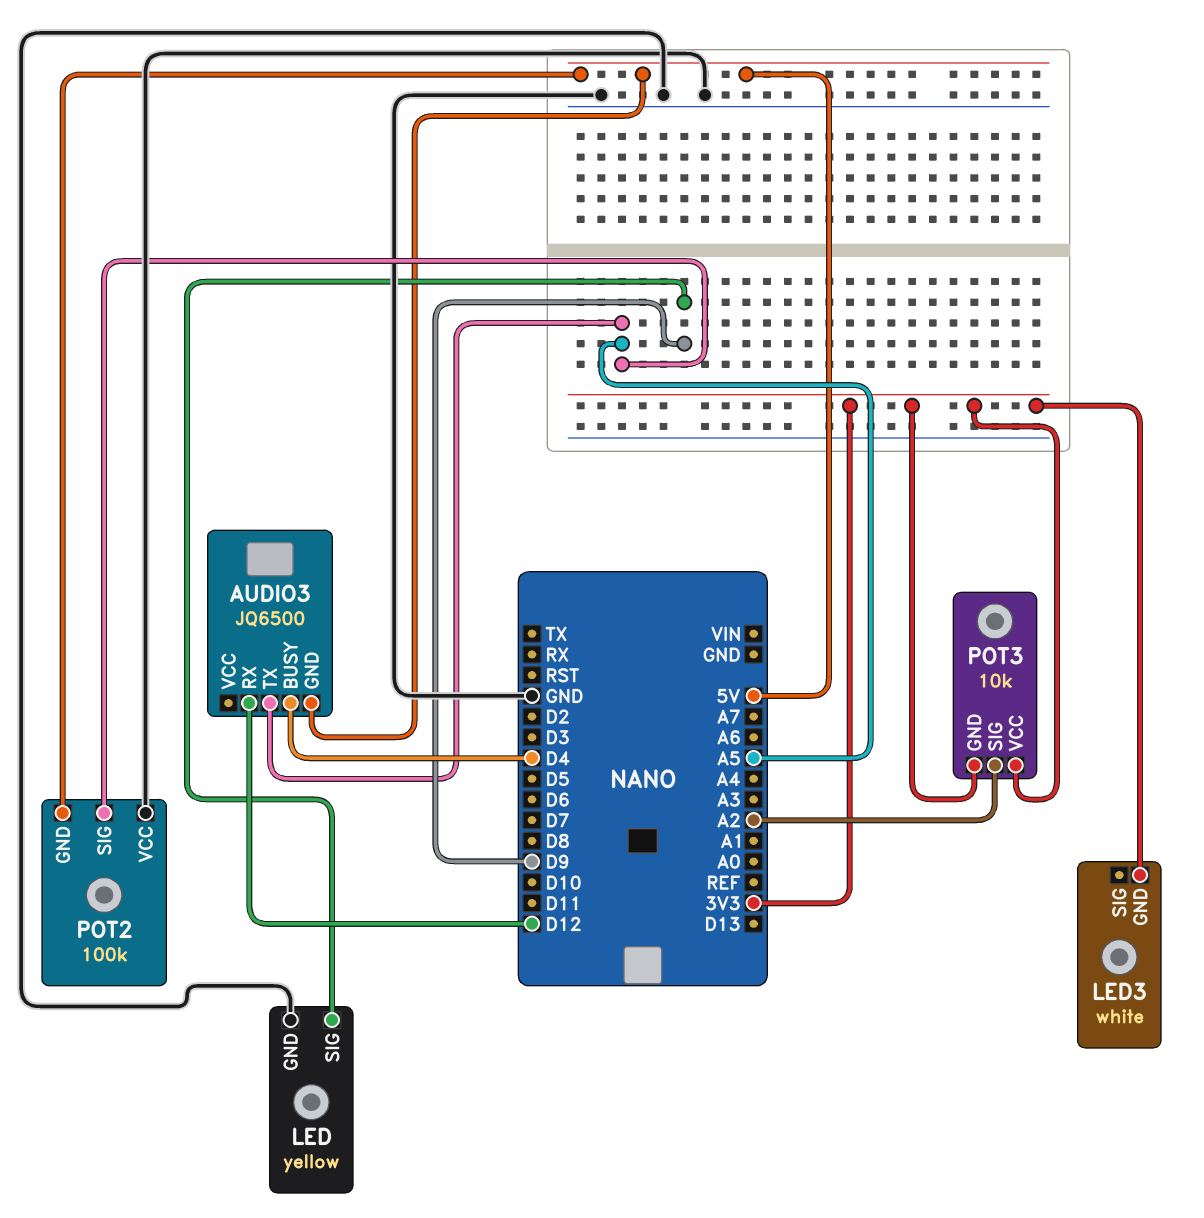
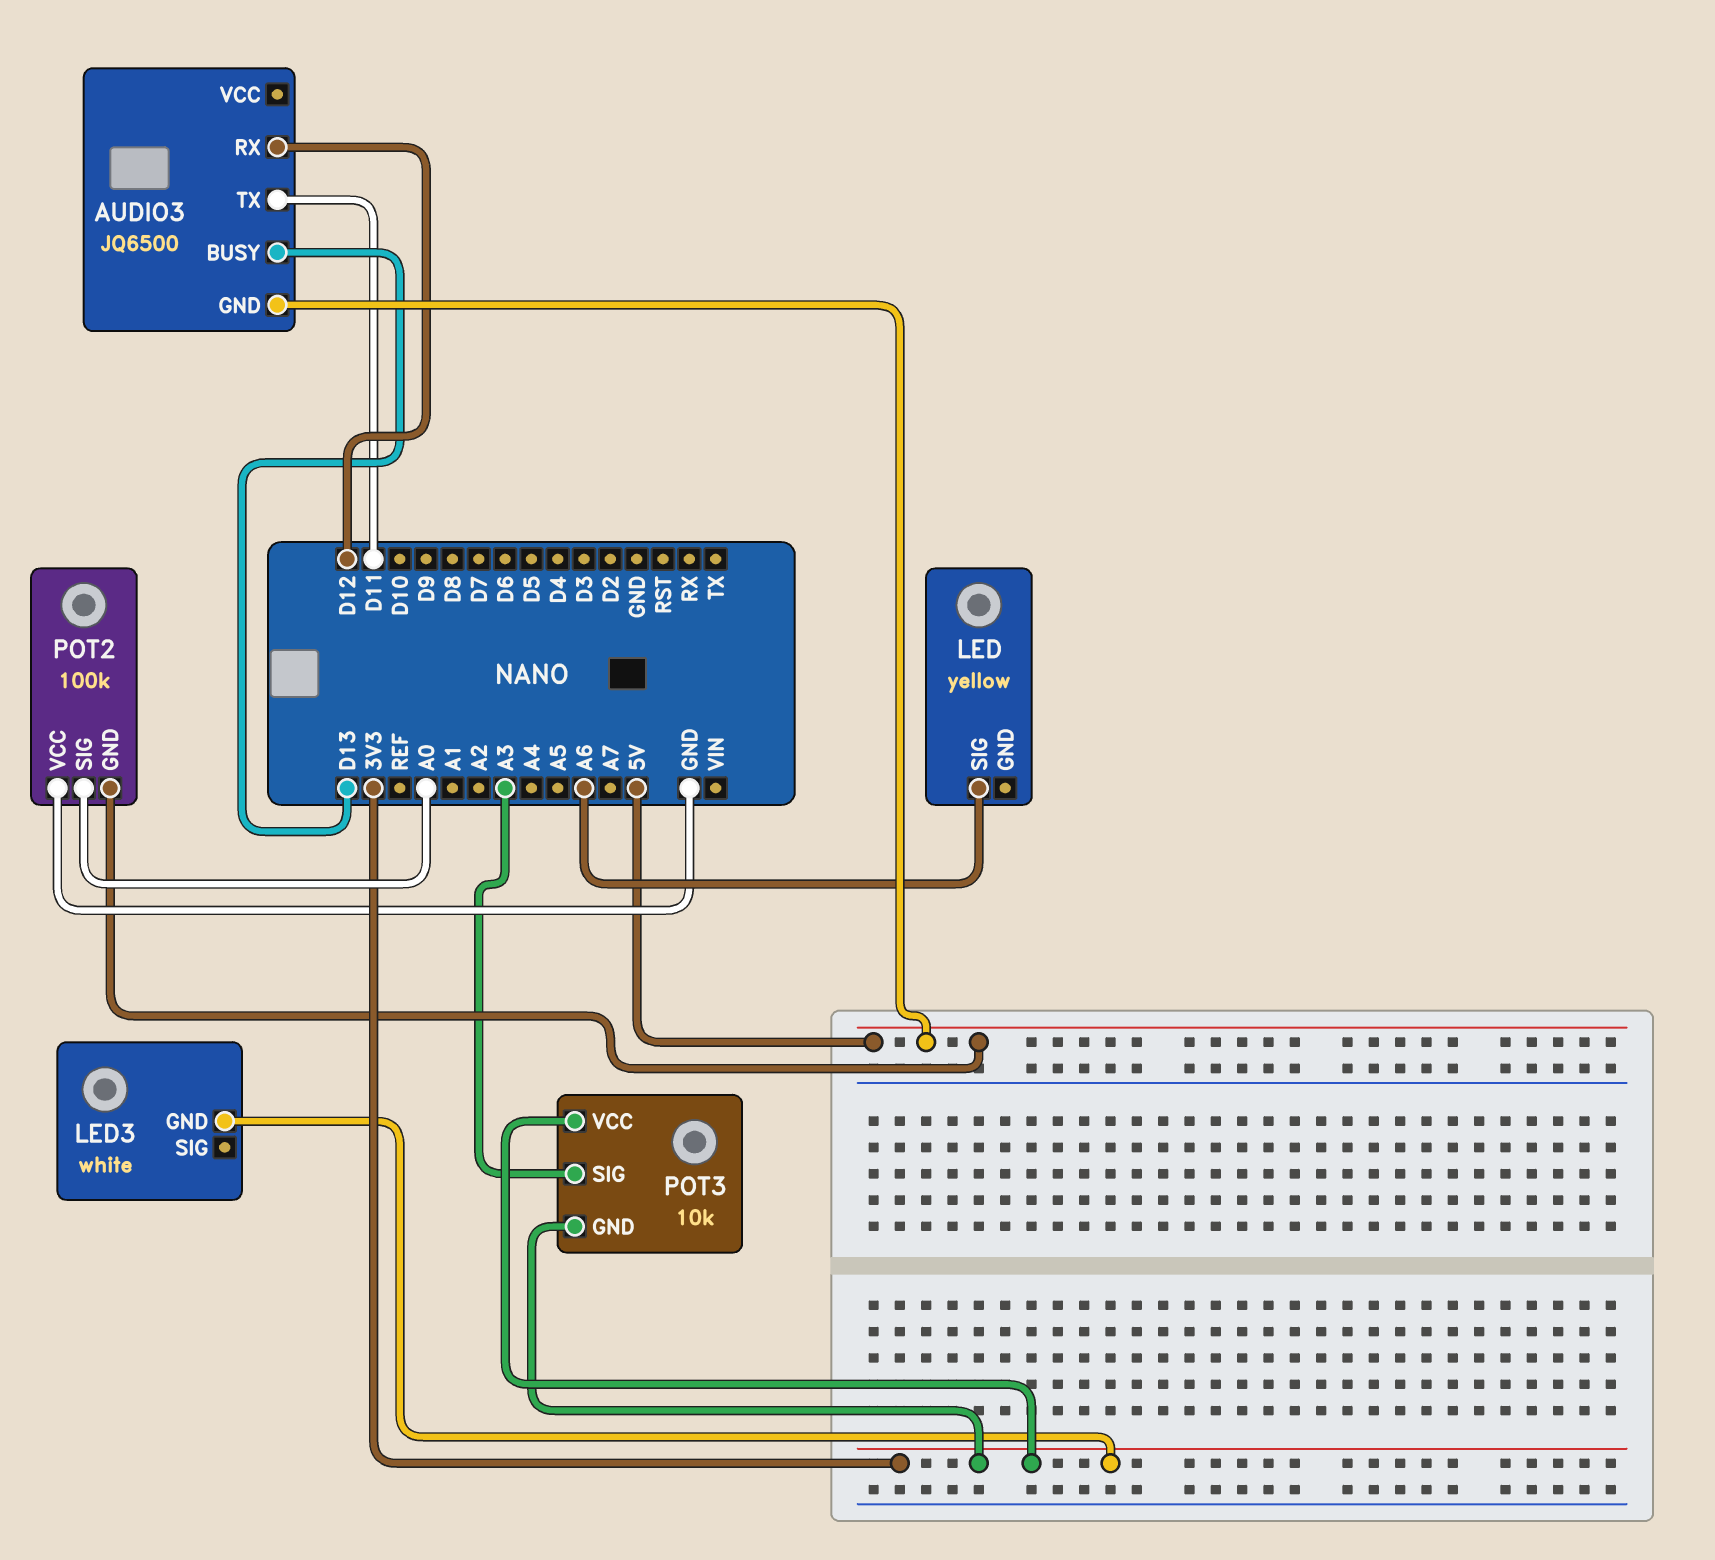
AUDIO3 pin BUSY: D4 -> D13
AUDIO3 pin TX: A5 -> D11
LED pin GND: GND -> none
LED pin SIG: D9 -> A6
POT2 pin SIG: A5 -> A0
POT3 pin SIG: A2 -> A3

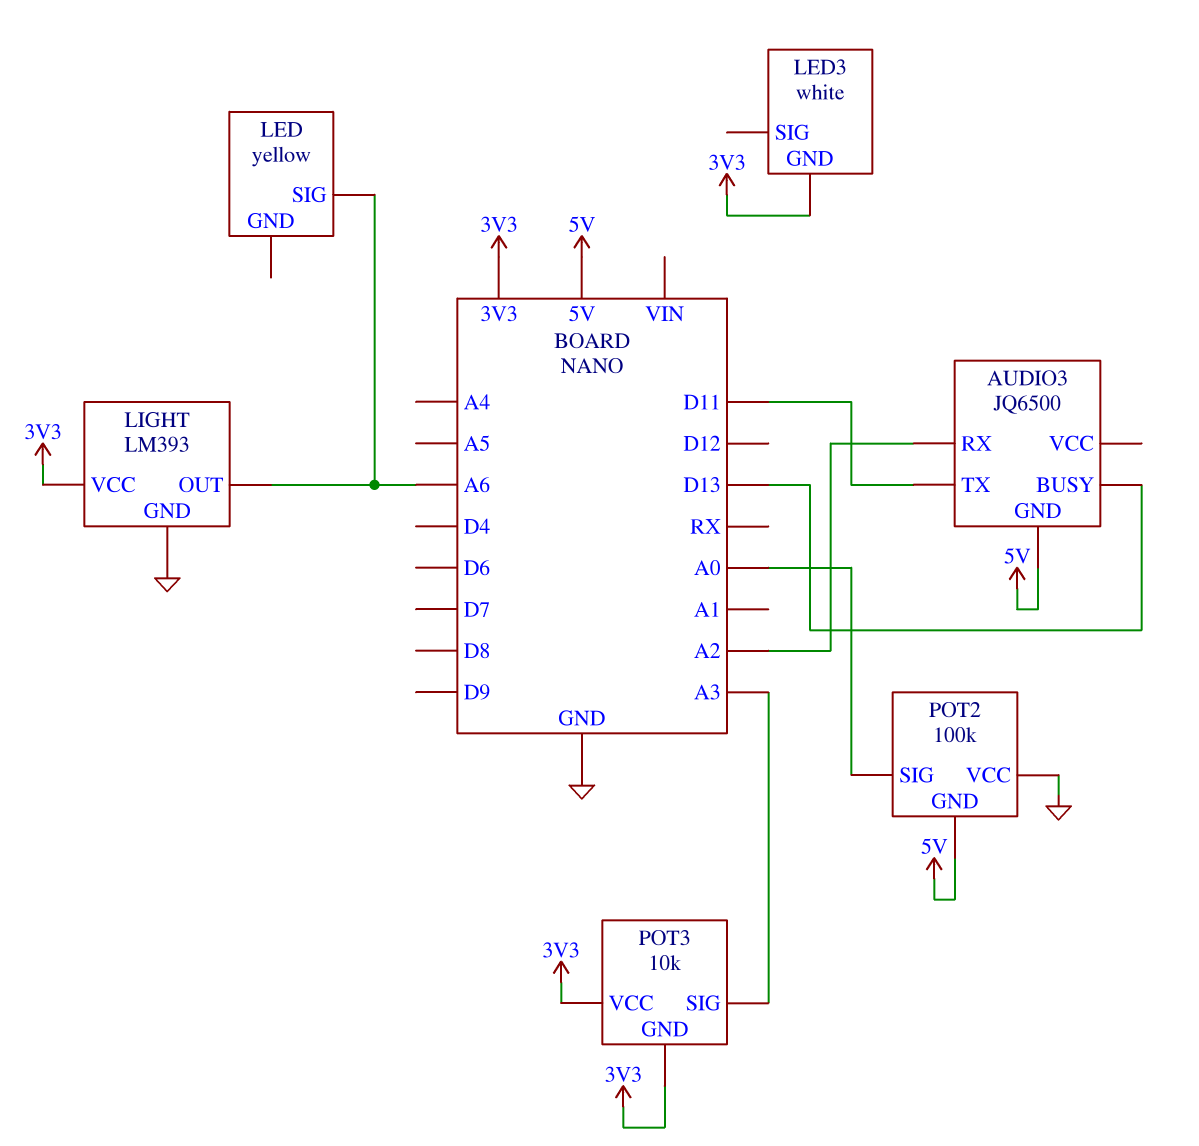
AUDIO3 pin RX: D12 -> A2
LIGHT: none -> LM393
LIGHT pin GND: none -> GND
LIGHT pin OUT: none -> A6
LIGHT pin VCC: none -> 3V3

